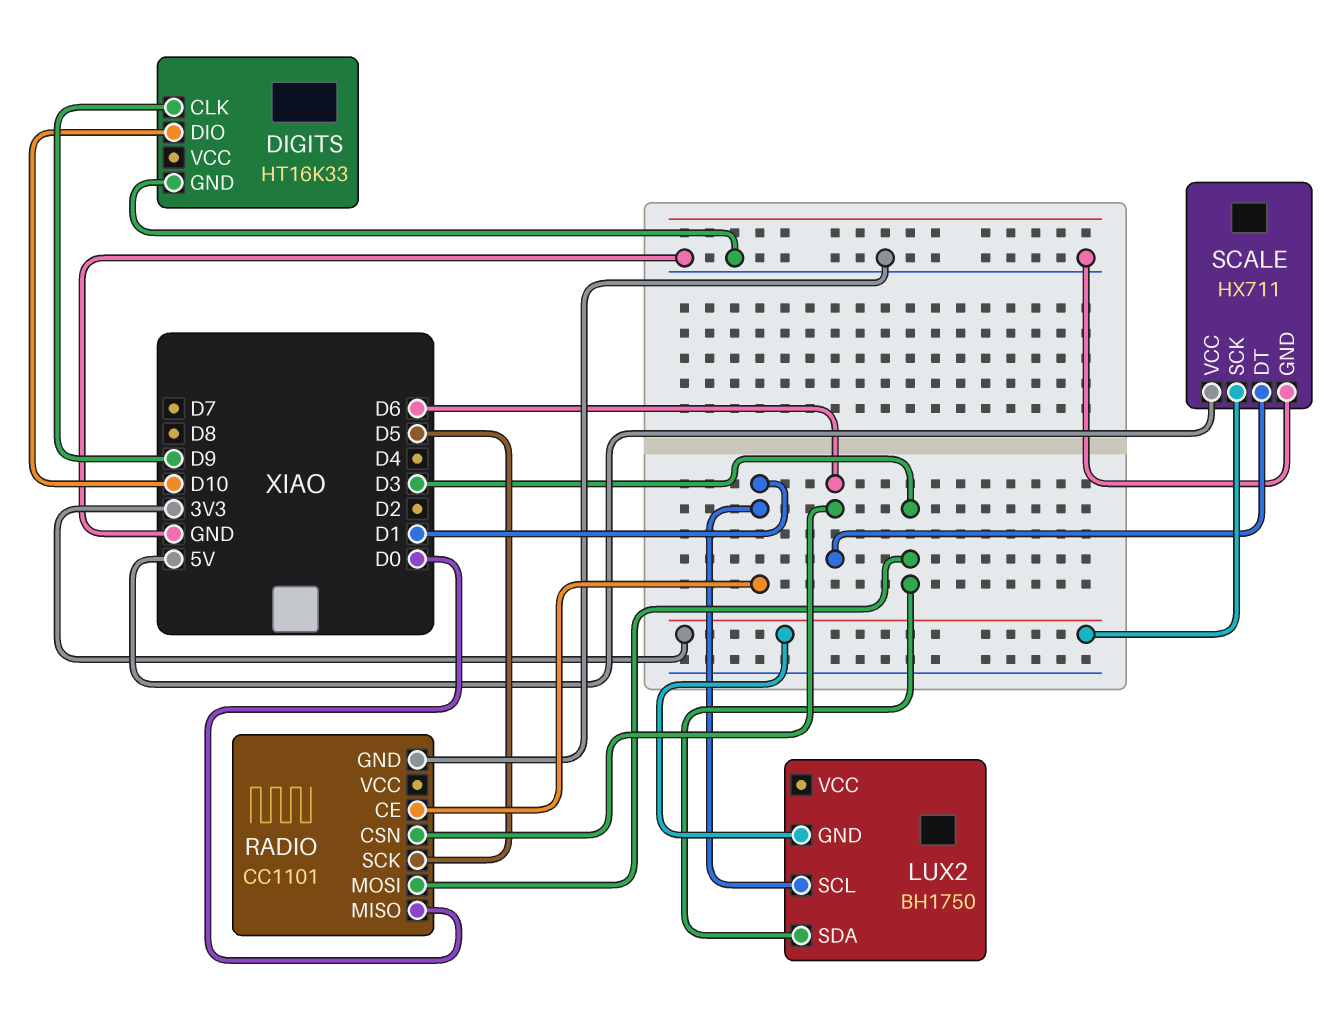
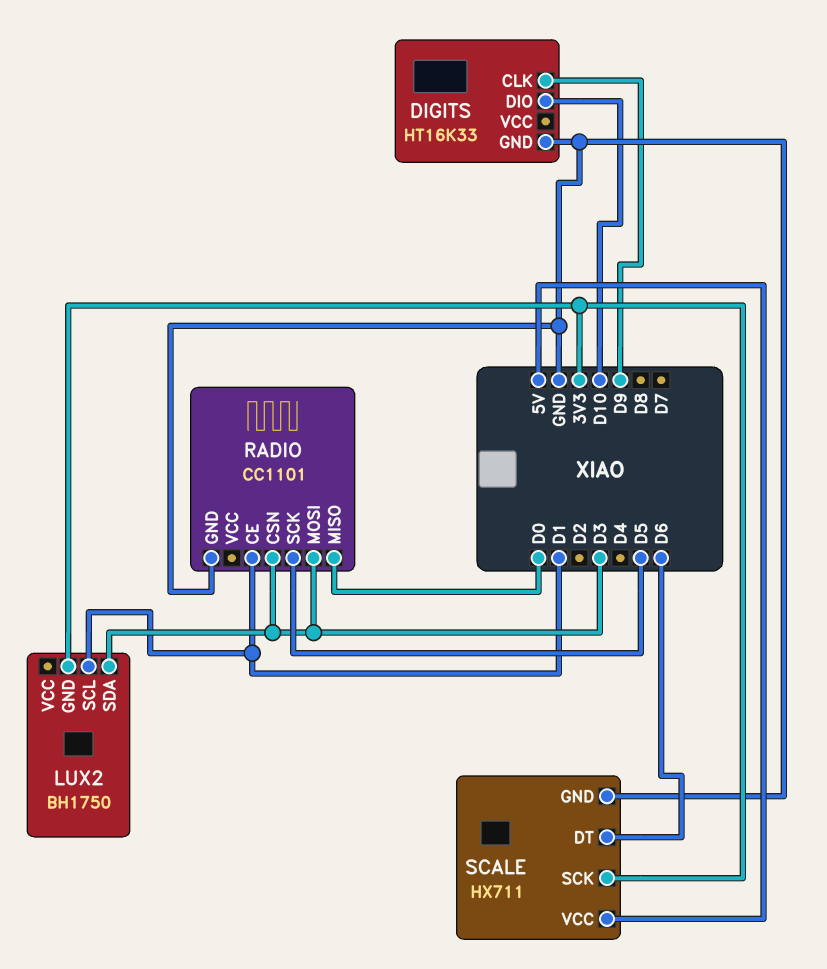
RADIO pin CSN: D6 -> D3

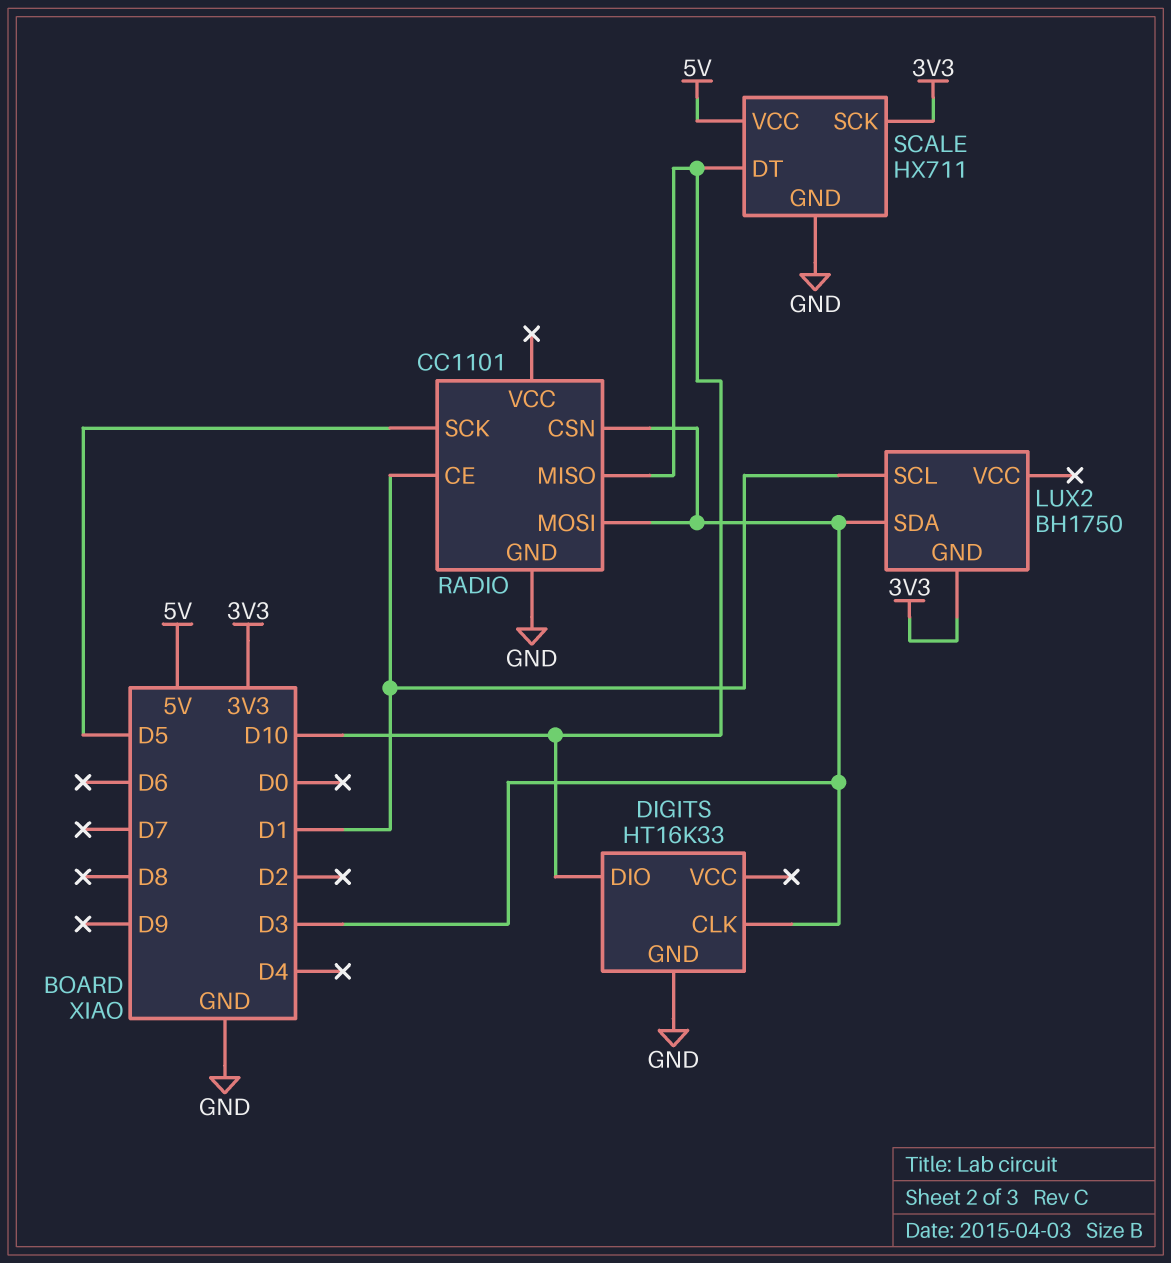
DIGITS pin CLK: D9 -> D3
RADIO pin MISO: D0 -> D10
SCALE pin DT: D6 -> D10

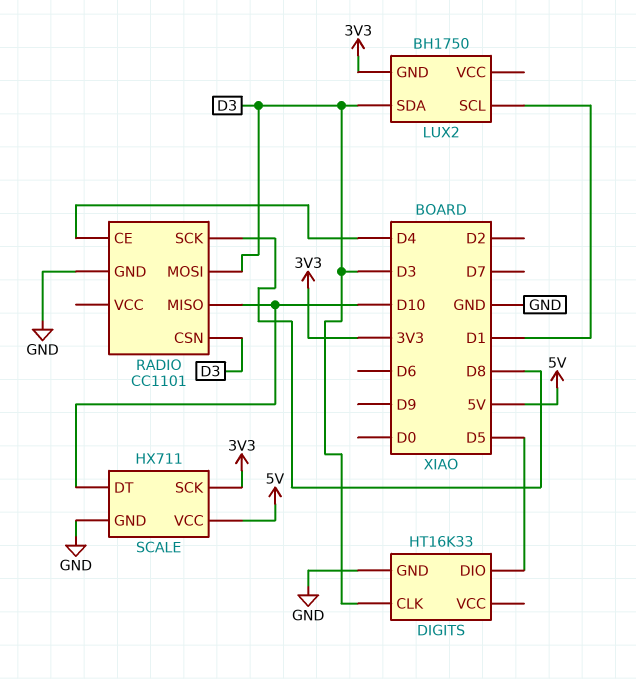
DIGITS pin DIO: D10 -> D5
RADIO pin CE: D1 -> D4
RADIO pin SCK: D5 -> D8

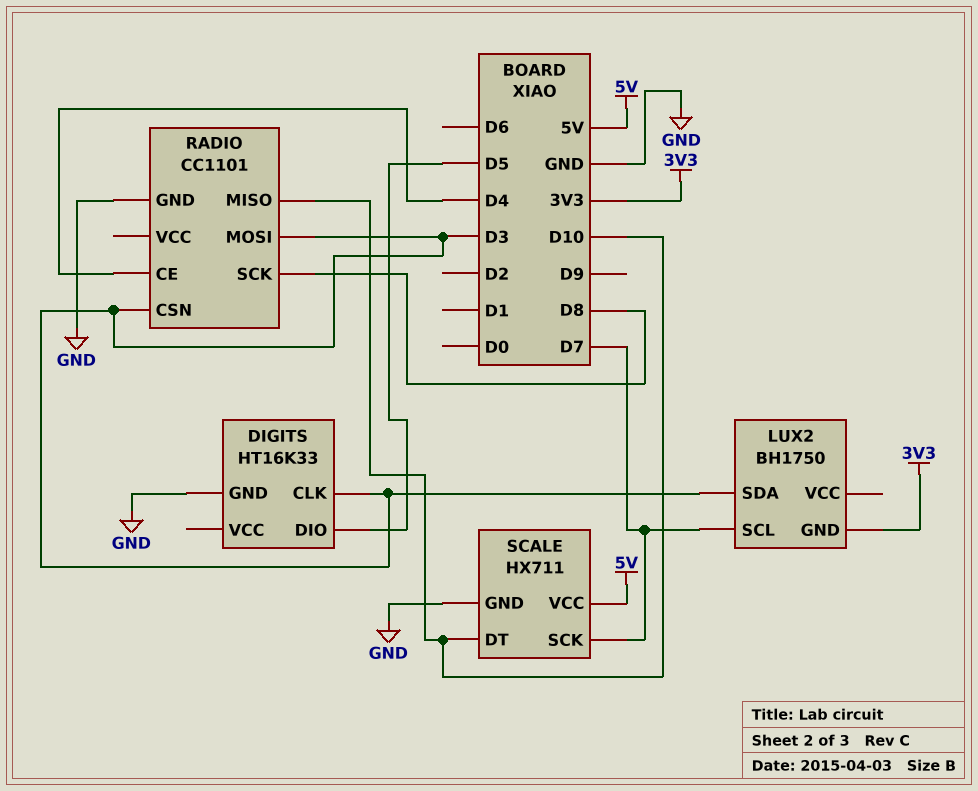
LUX2 pin SCL: D1 -> D7
SCALE pin SCK: 3V3 -> D7

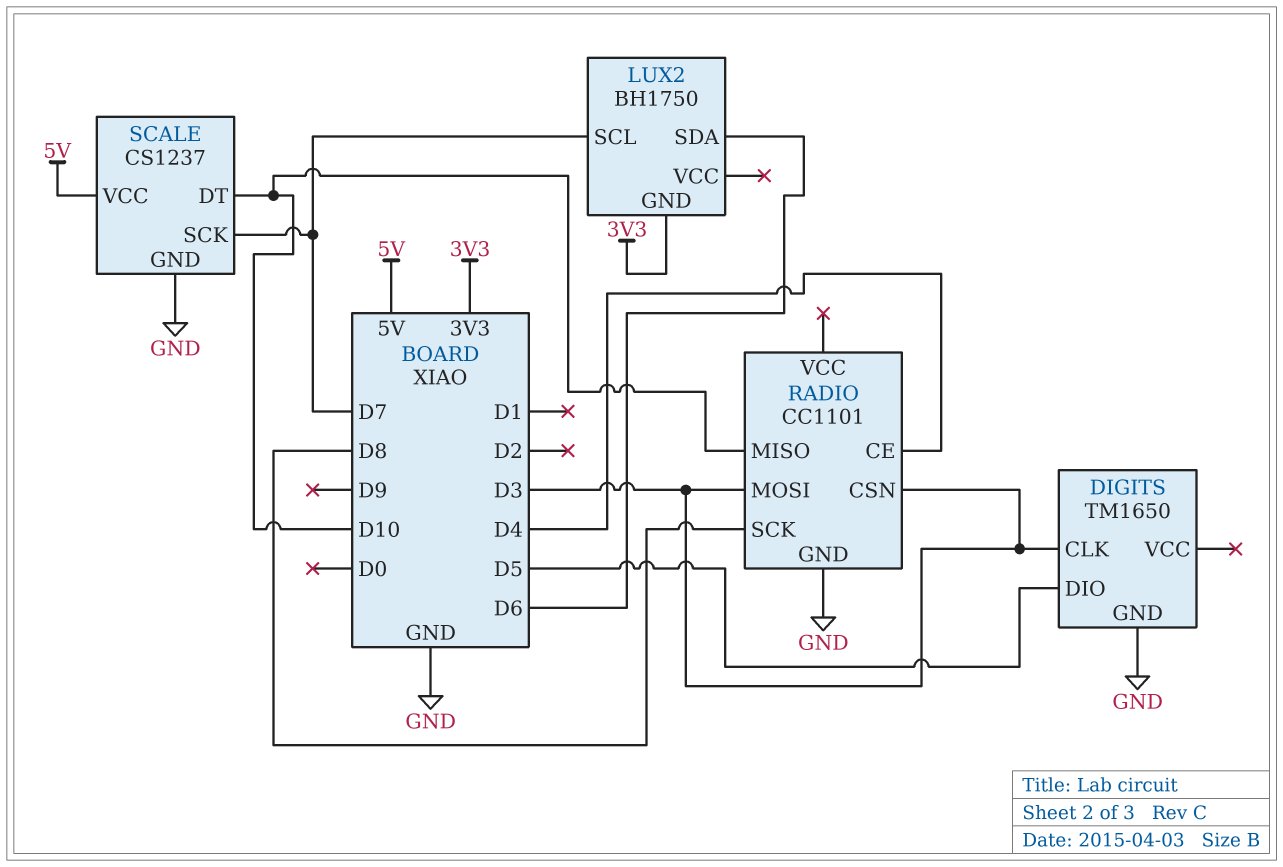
DIGITS: HT16K33 -> TM1650
LUX2 pin SDA: D3 -> D6
SCALE: HX711 -> CS1237

